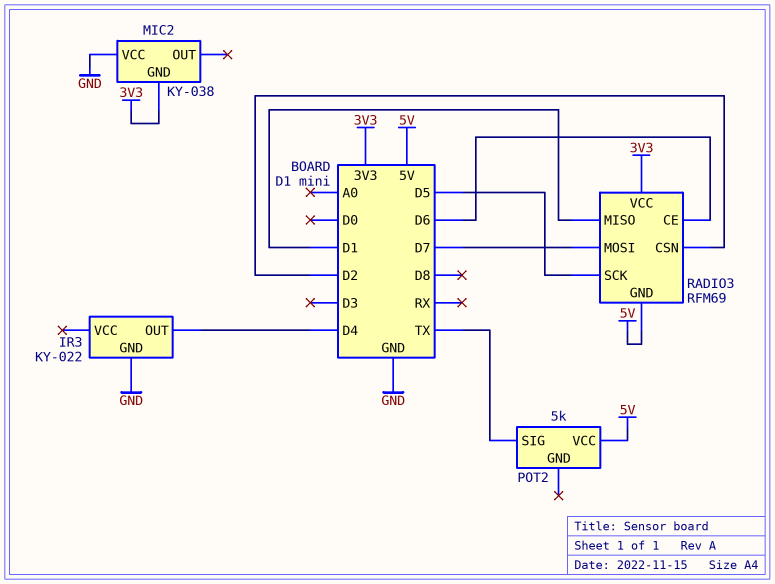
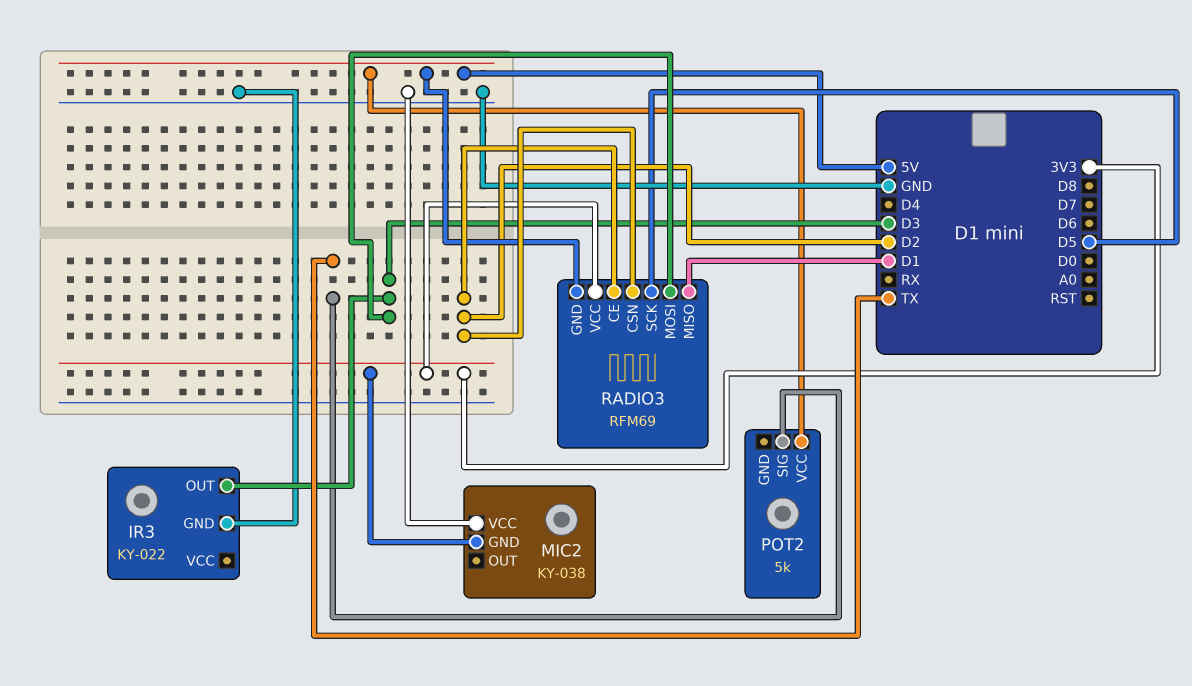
IR3 pin OUT: D4 -> D3
RADIO3 pin CE: D6 -> D2
RADIO3 pin MOSI: D7 -> D3

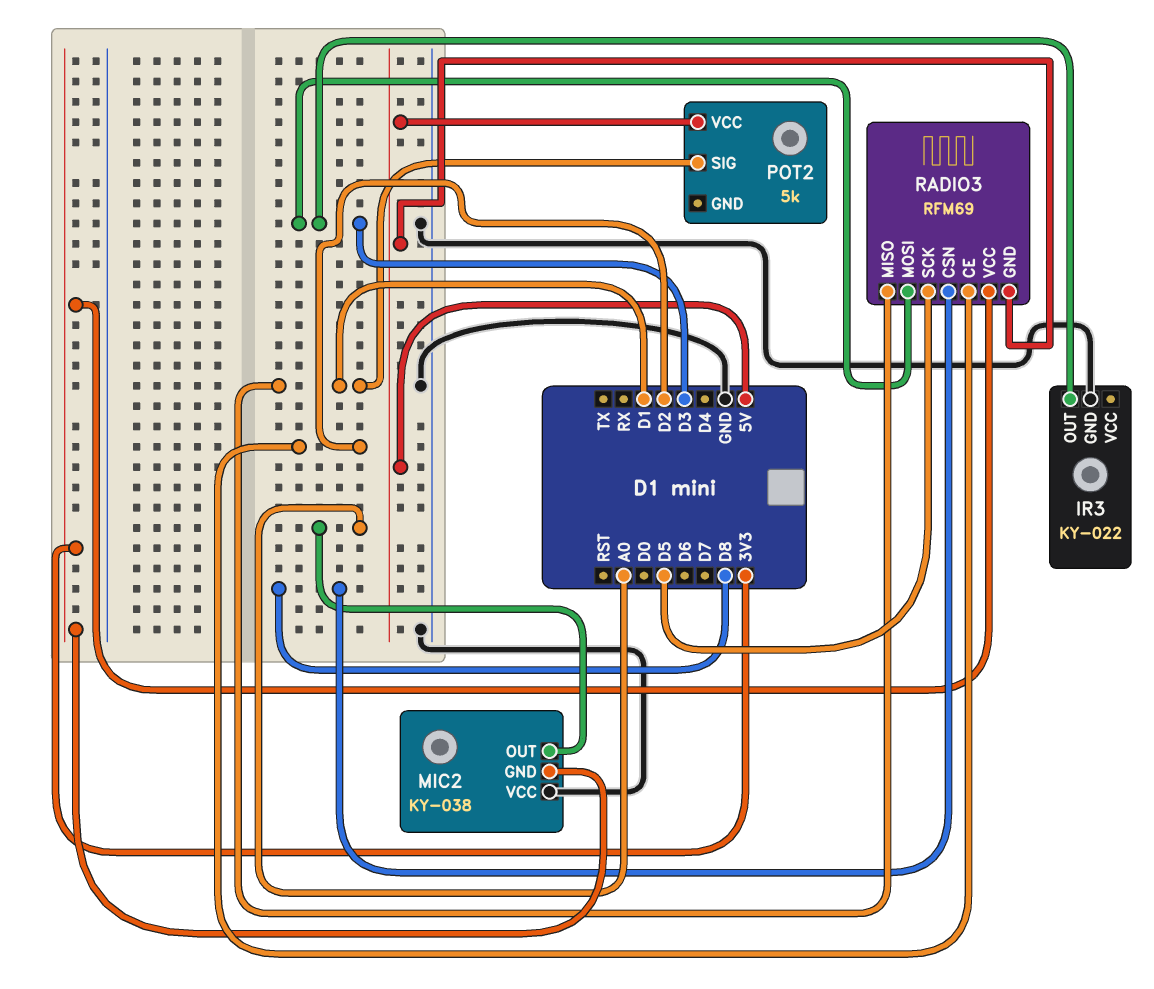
MIC2 pin OUT: none -> A0
POT2 pin SIG: TX -> D1
RADIO3 pin CSN: D2 -> D8

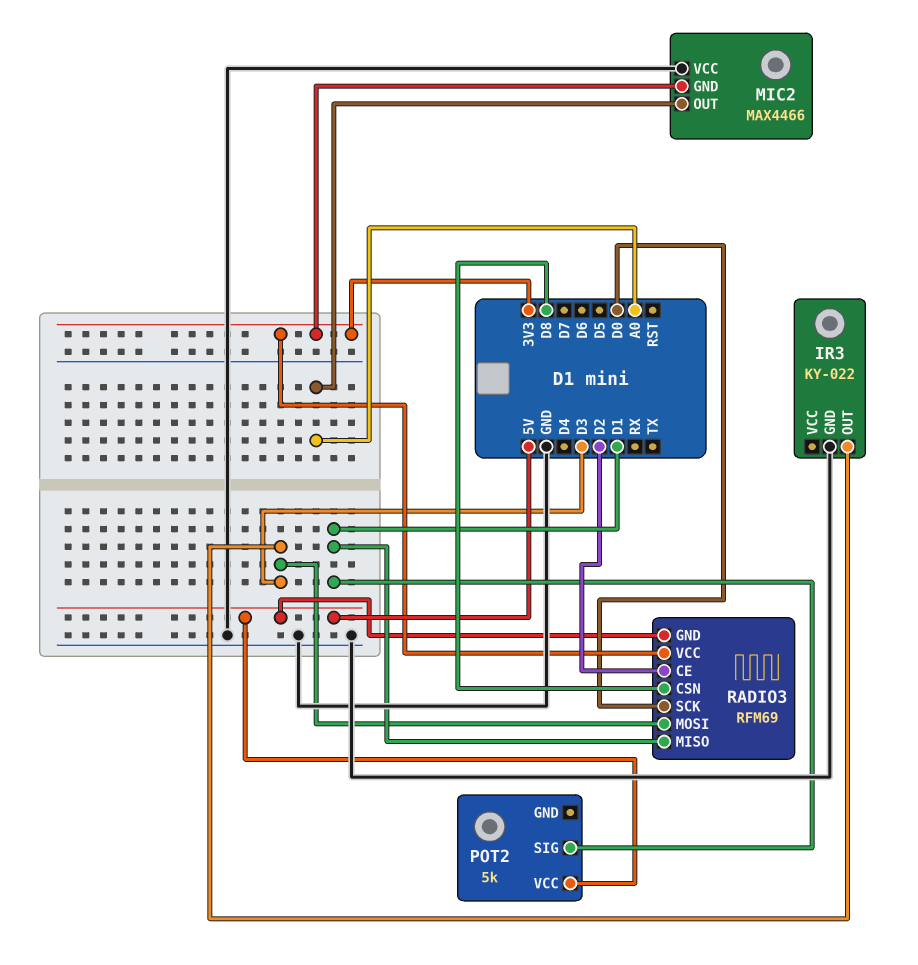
MIC2: KY-038 -> MAX4466
RADIO3 pin SCK: D5 -> D0

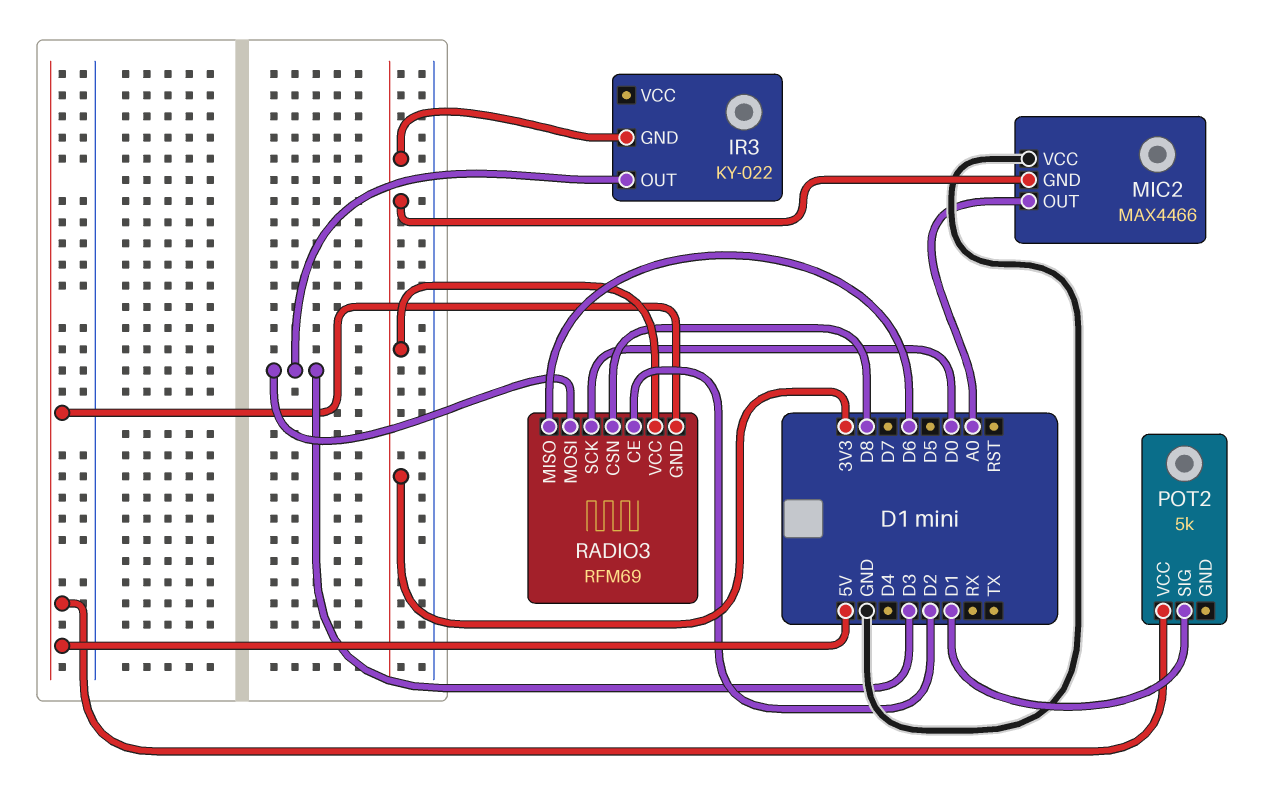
IR3 pin GND: GND -> 3V3
RADIO3 pin MISO: D1 -> D6

